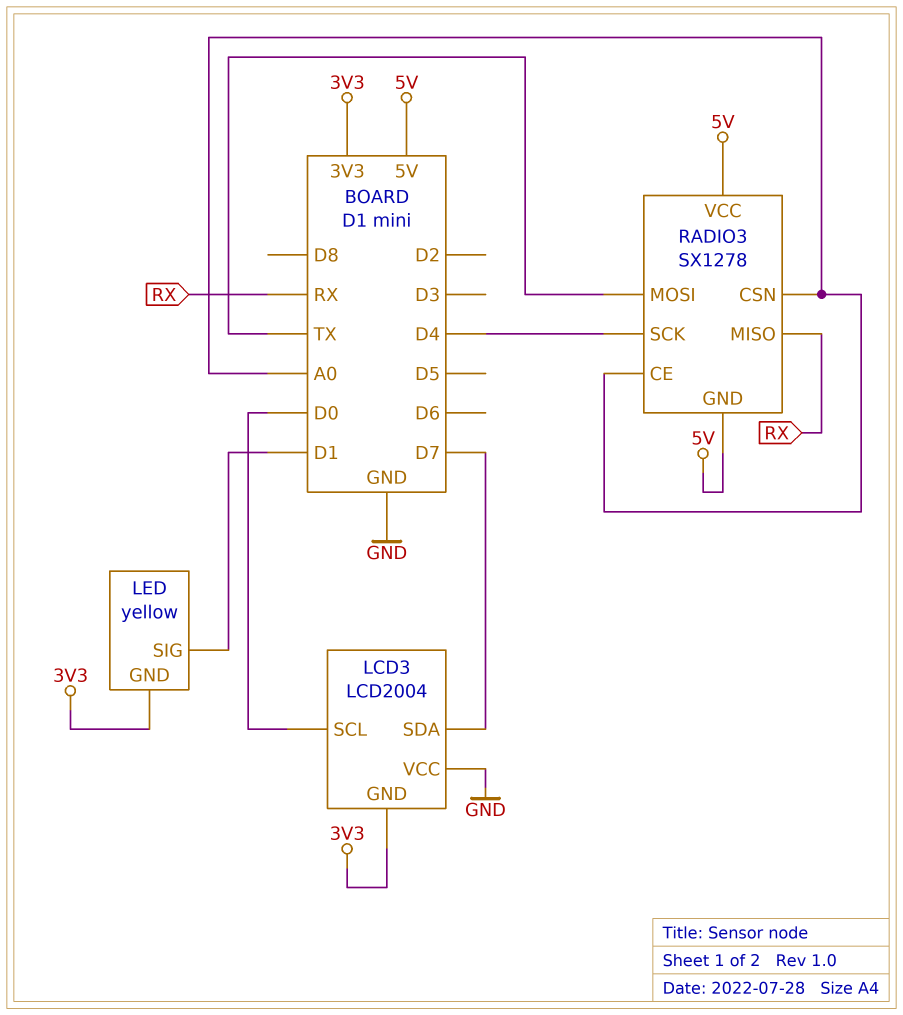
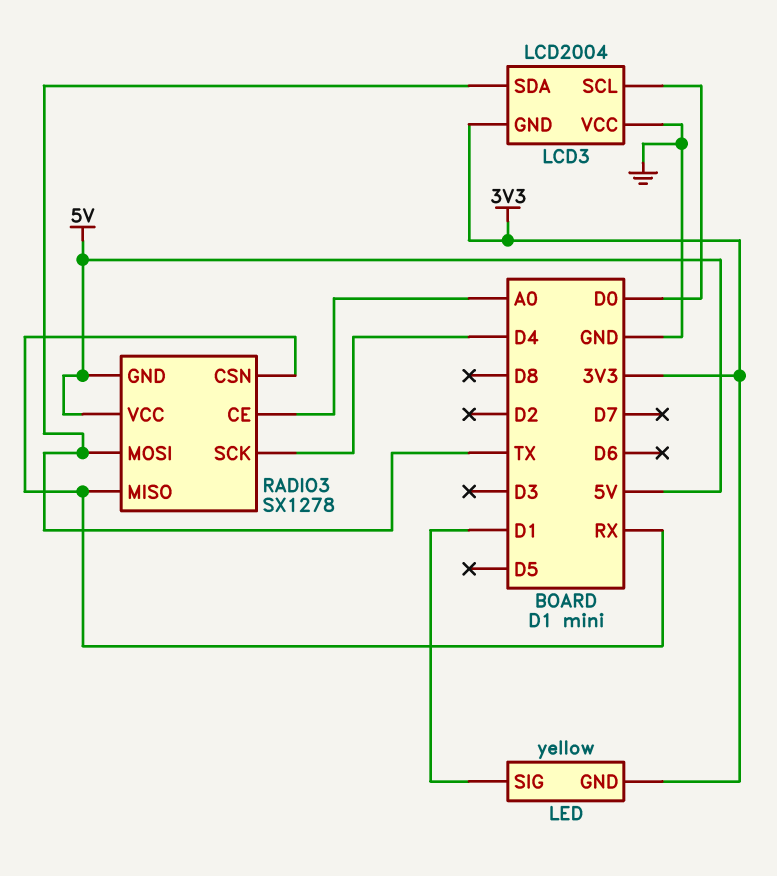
LCD3 pin SDA: D7 -> TX
RADIO3 pin CSN: A0 -> RX

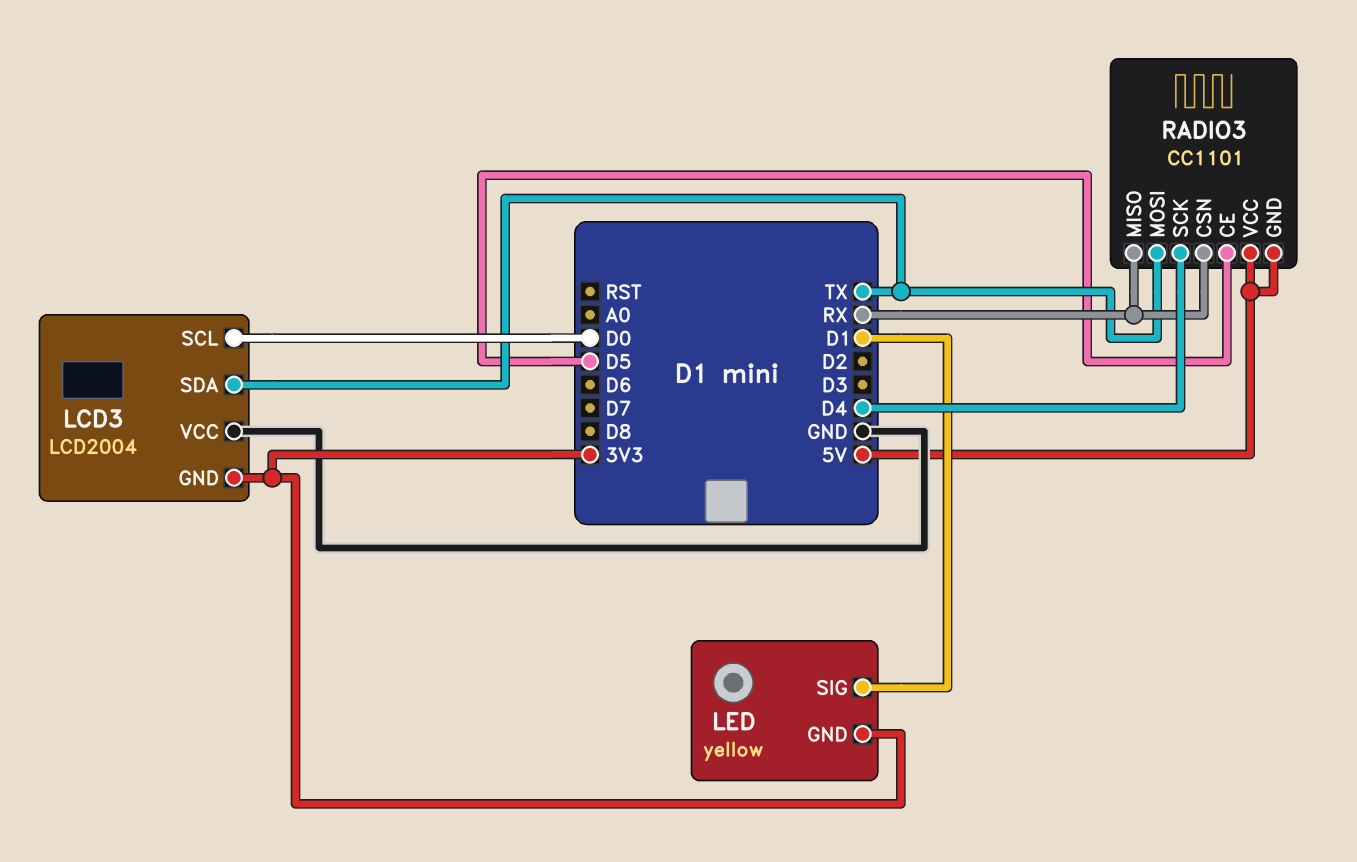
RADIO3: SX1278 -> CC1101
RADIO3 pin CE: A0 -> D5

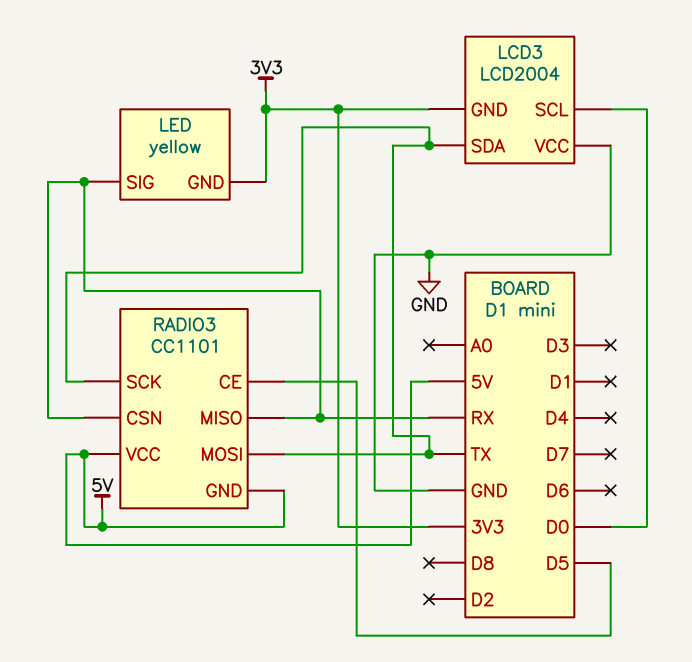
LED pin SIG: D1 -> RX
RADIO3 pin SCK: D4 -> TX

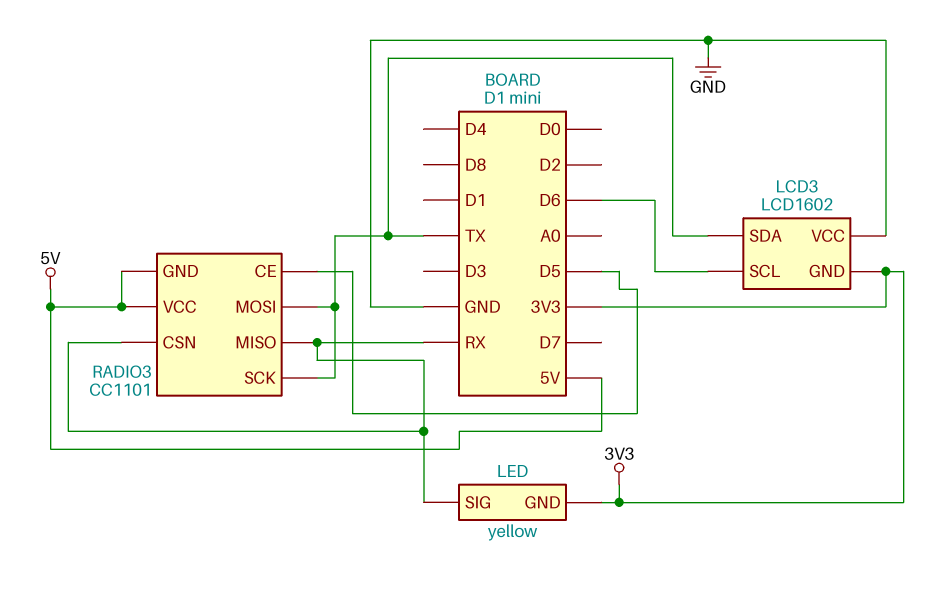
LCD3: LCD2004 -> LCD1602
LCD3 pin SCL: D0 -> D6

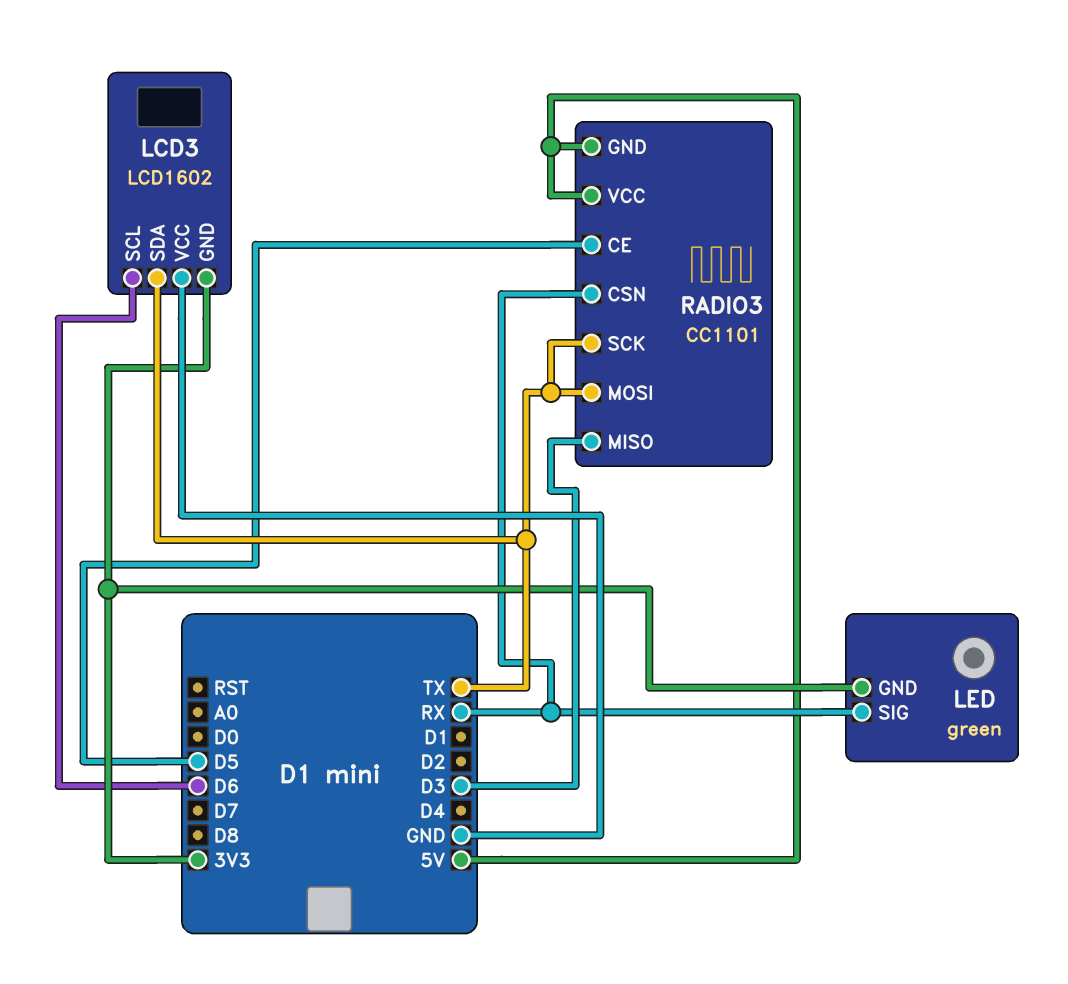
LED: yellow -> green
RADIO3 pin MISO: RX -> D3

